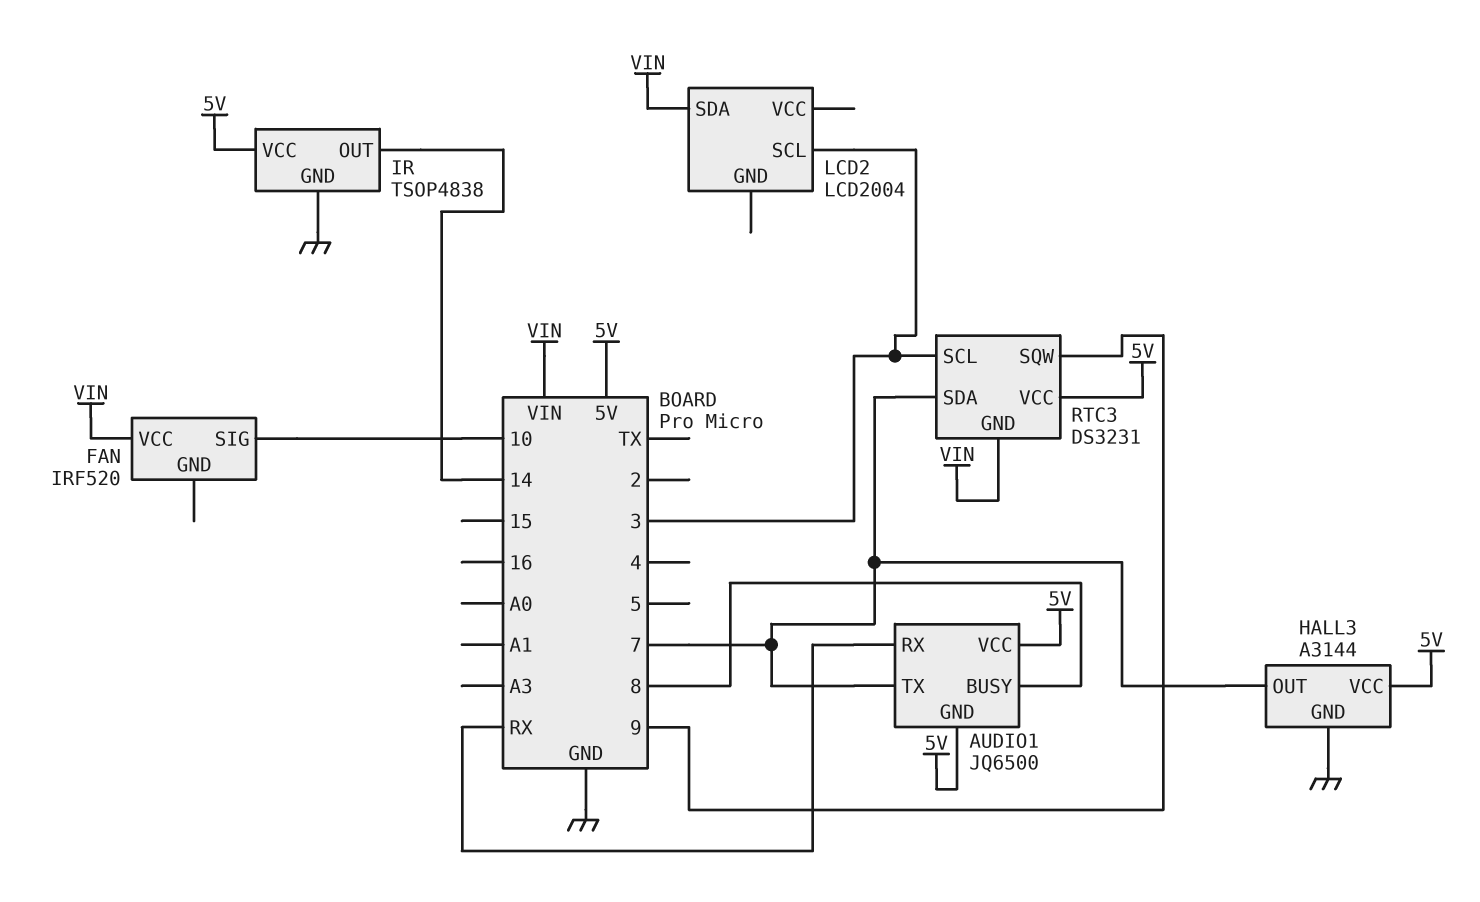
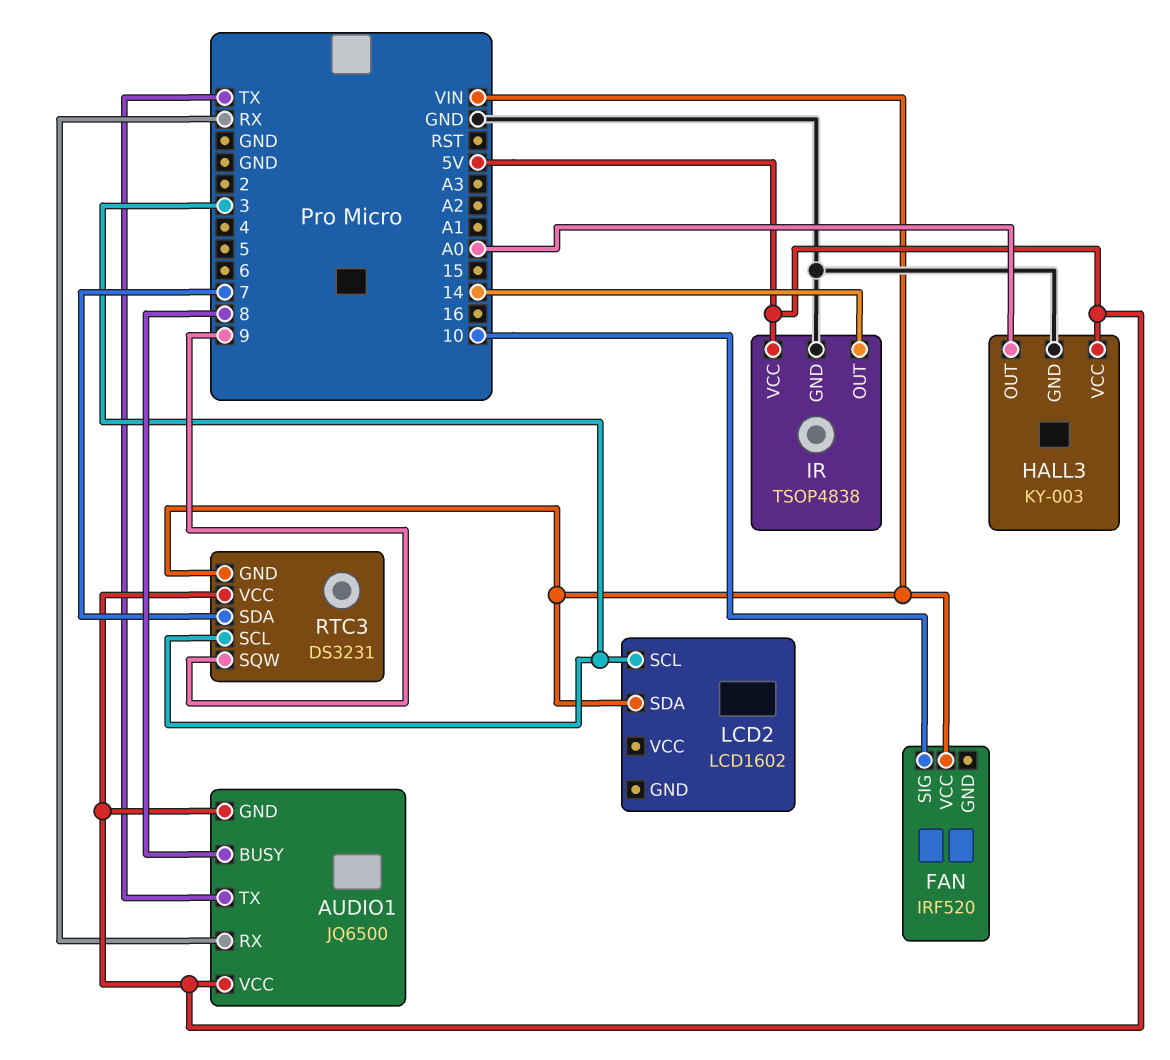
AUDIO1 pin TX: 7 -> TX
HALL3: A3144 -> KY-003
HALL3 pin OUT: 7 -> A0
LCD2: LCD2004 -> LCD1602

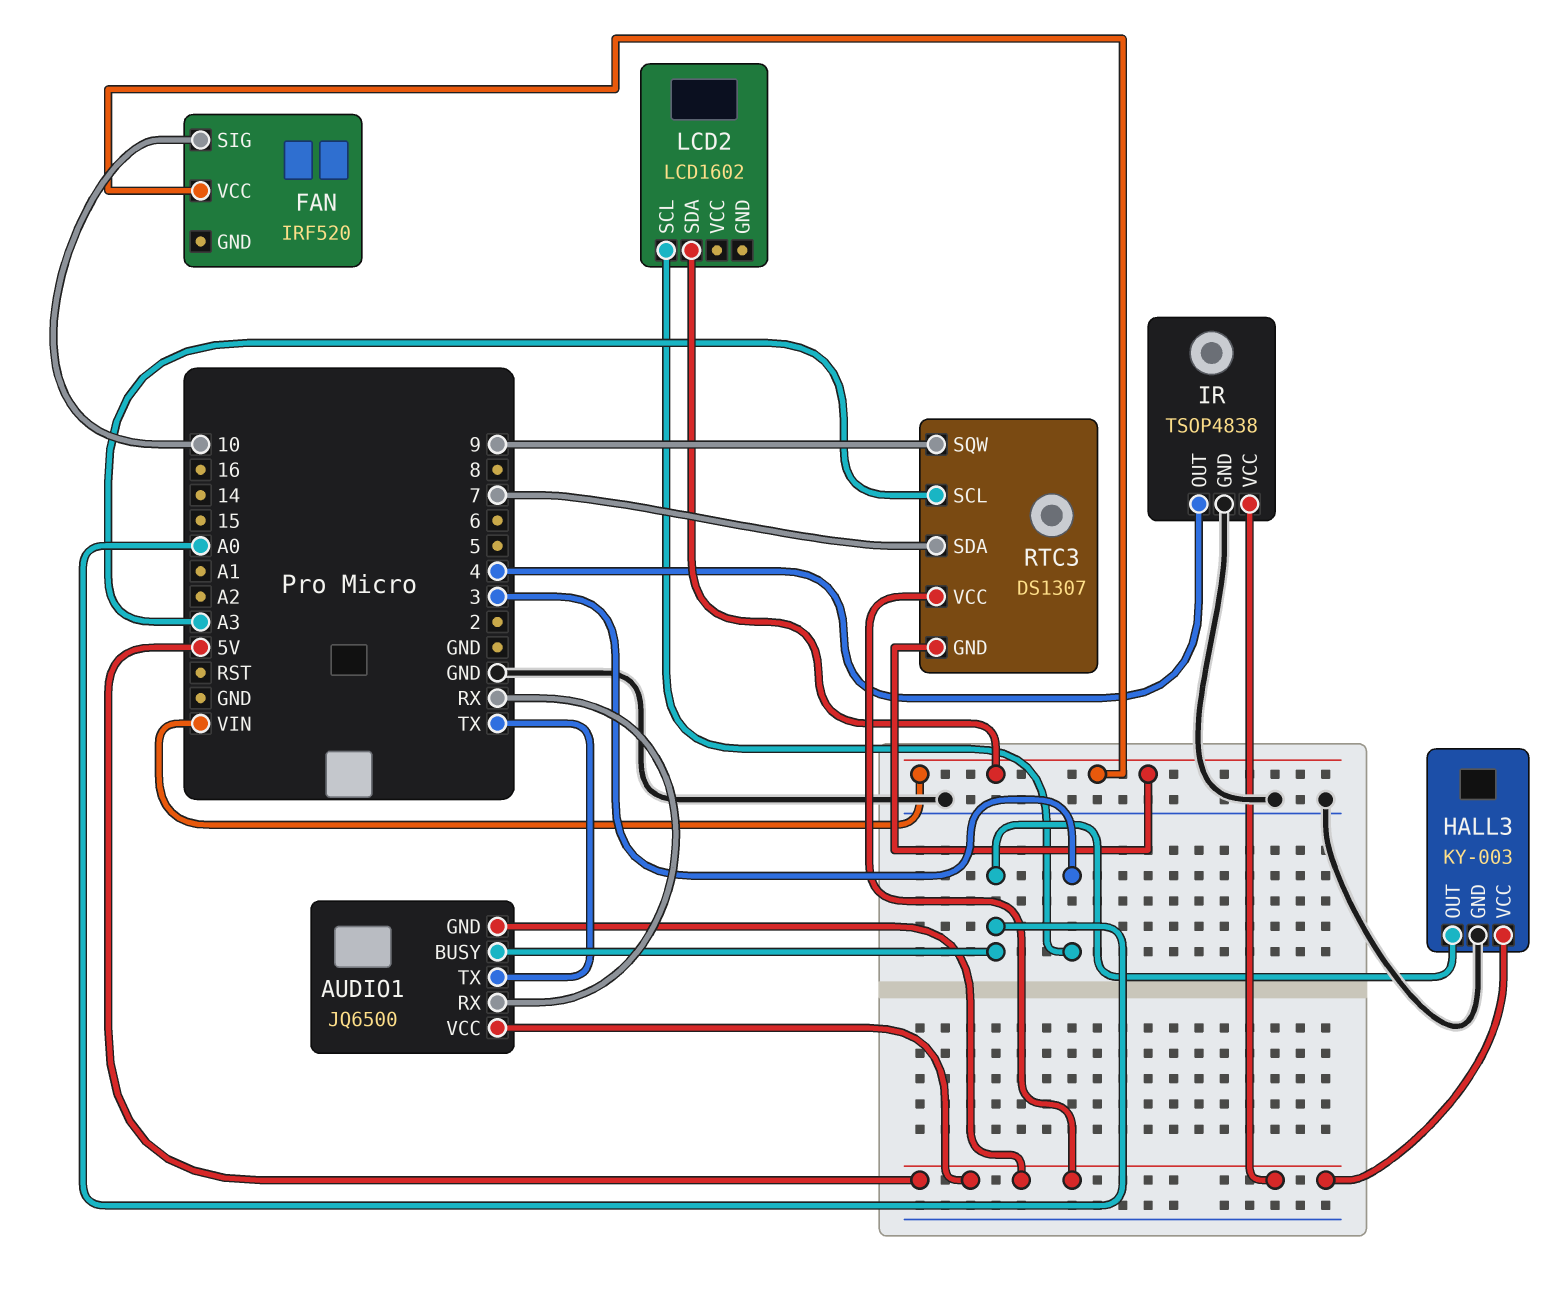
AUDIO1 pin BUSY: 8 -> A0
IR pin OUT: 14 -> 4
RTC3: DS3231 -> DS1307
RTC3 pin SCL: 3 -> A3

